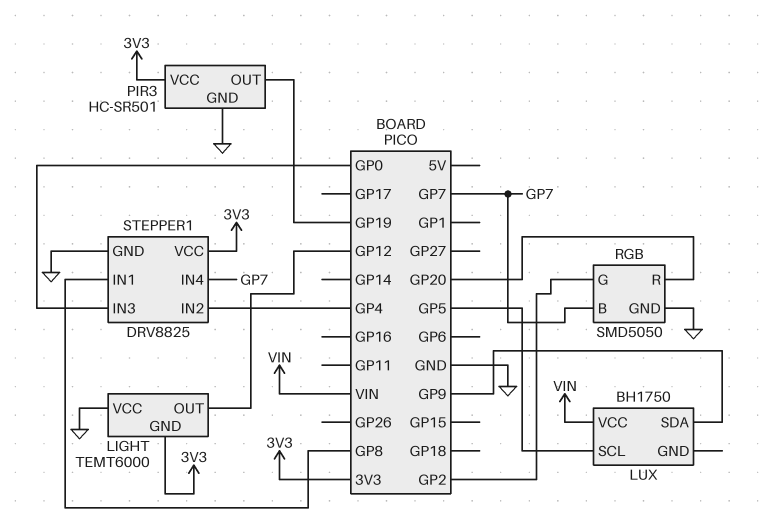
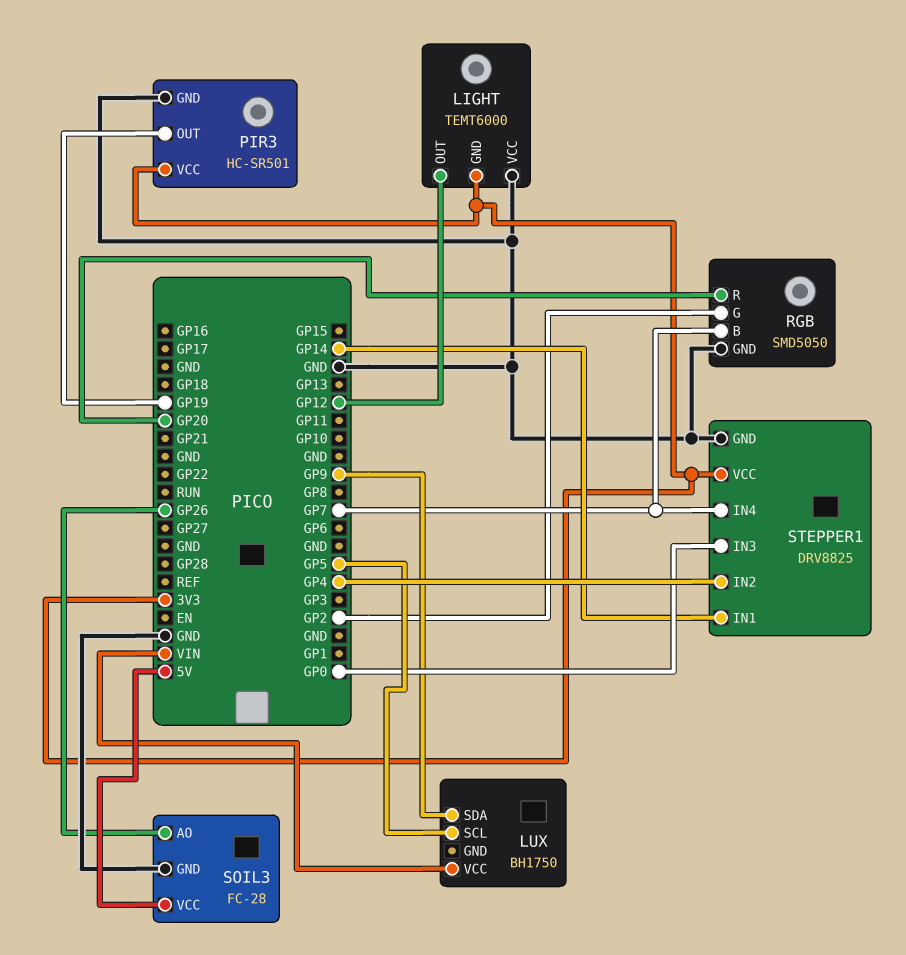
SOIL3: none -> FC-28
SOIL3 pin AO: none -> GP26
SOIL3 pin GND: none -> GND
SOIL3 pin VCC: none -> 5V
STEPPER1 pin IN1: GP8 -> GP14

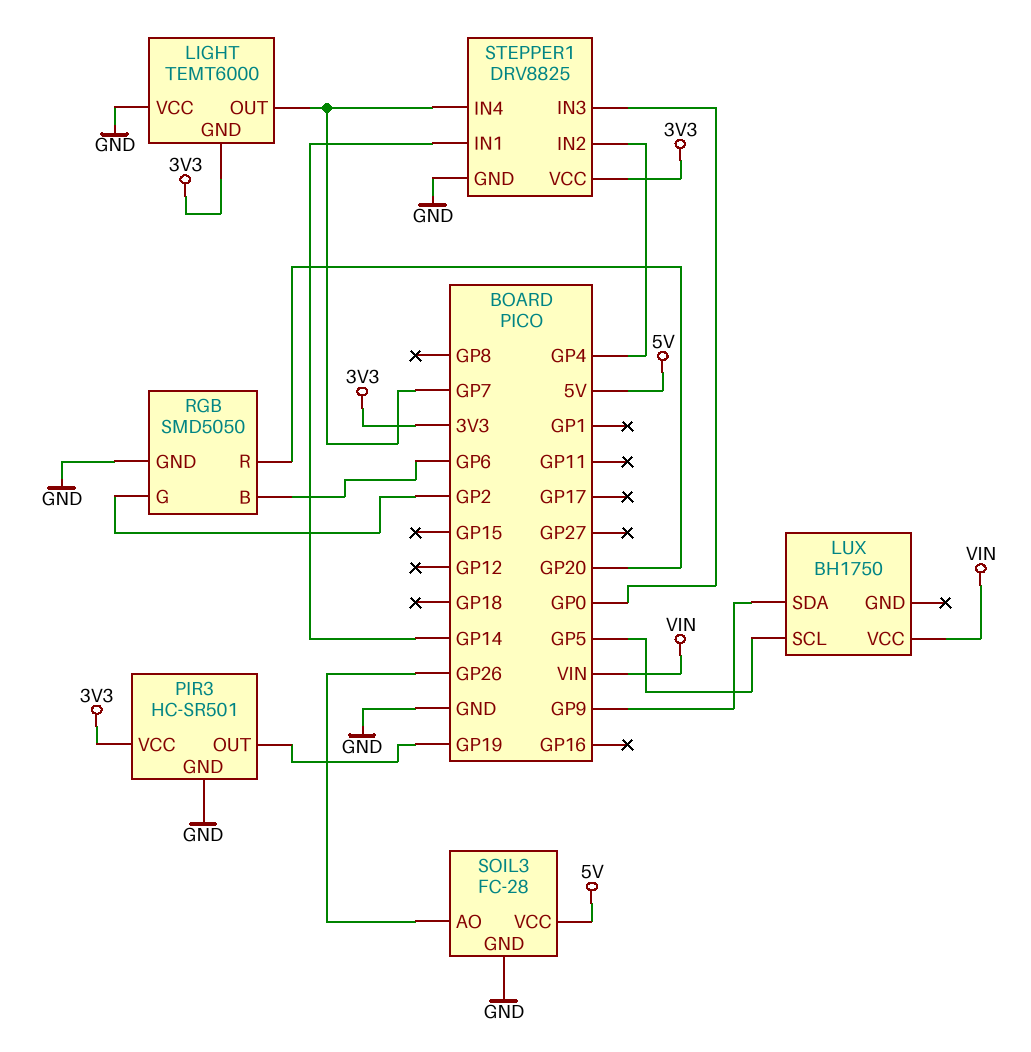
LIGHT pin OUT: GP12 -> GP7
RGB pin B: GP7 -> GP6

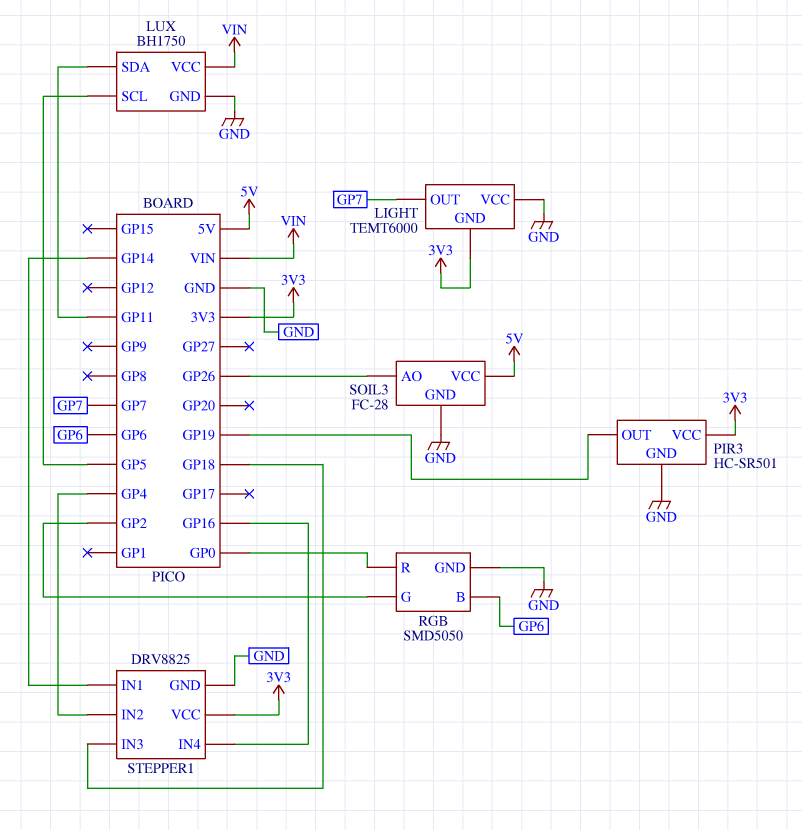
LUX pin GND: none -> GND
LUX pin SDA: GP9 -> GP11
RGB pin R: GP20 -> GP0
STEPPER1 pin IN3: GP0 -> GP18
STEPPER1 pin IN4: GP7 -> GP16

